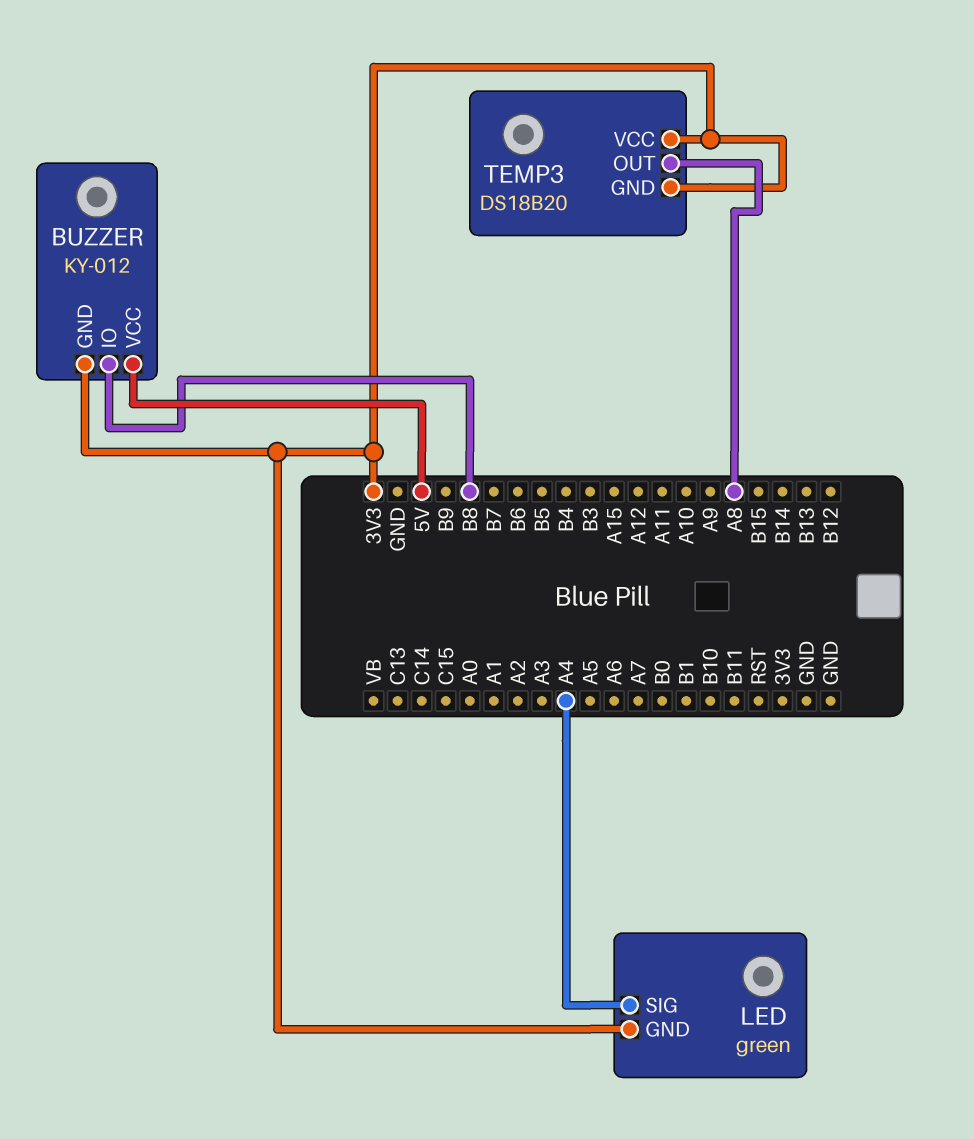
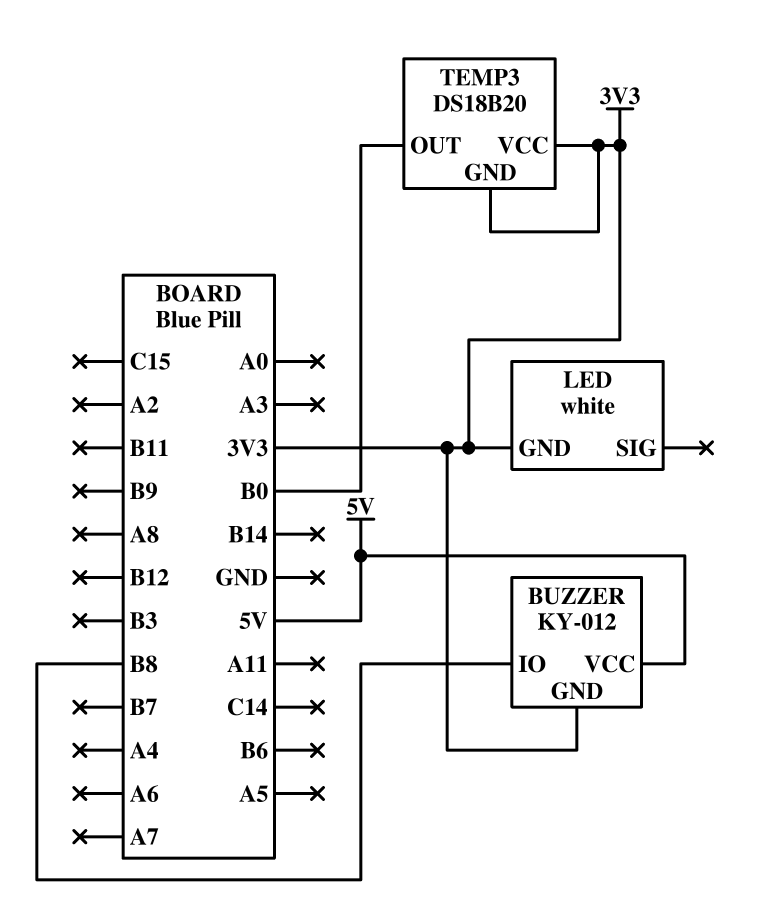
LED: green -> white
LED pin SIG: A4 -> none
TEMP3 pin OUT: A8 -> B0

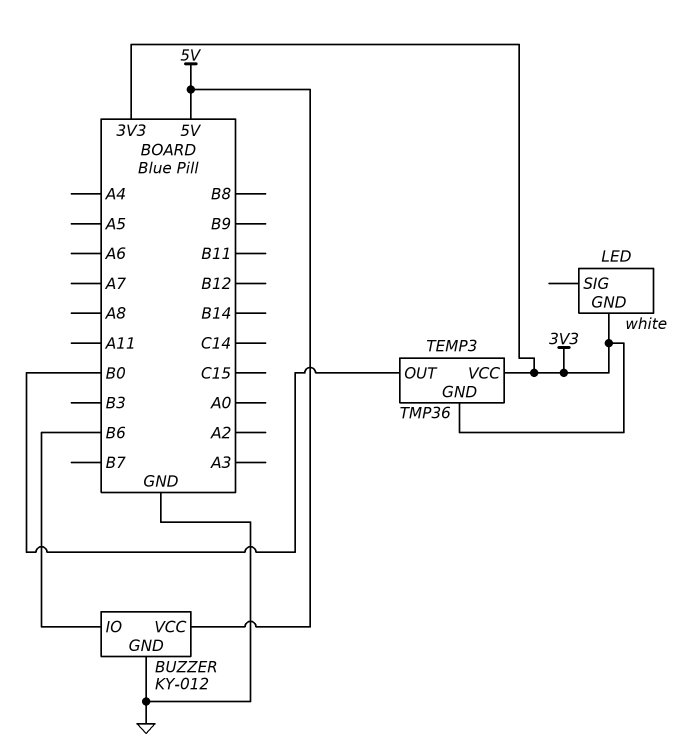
BUZZER pin GND: 3V3 -> GND
BUZZER pin IO: B8 -> B6
TEMP3: DS18B20 -> TMP36

